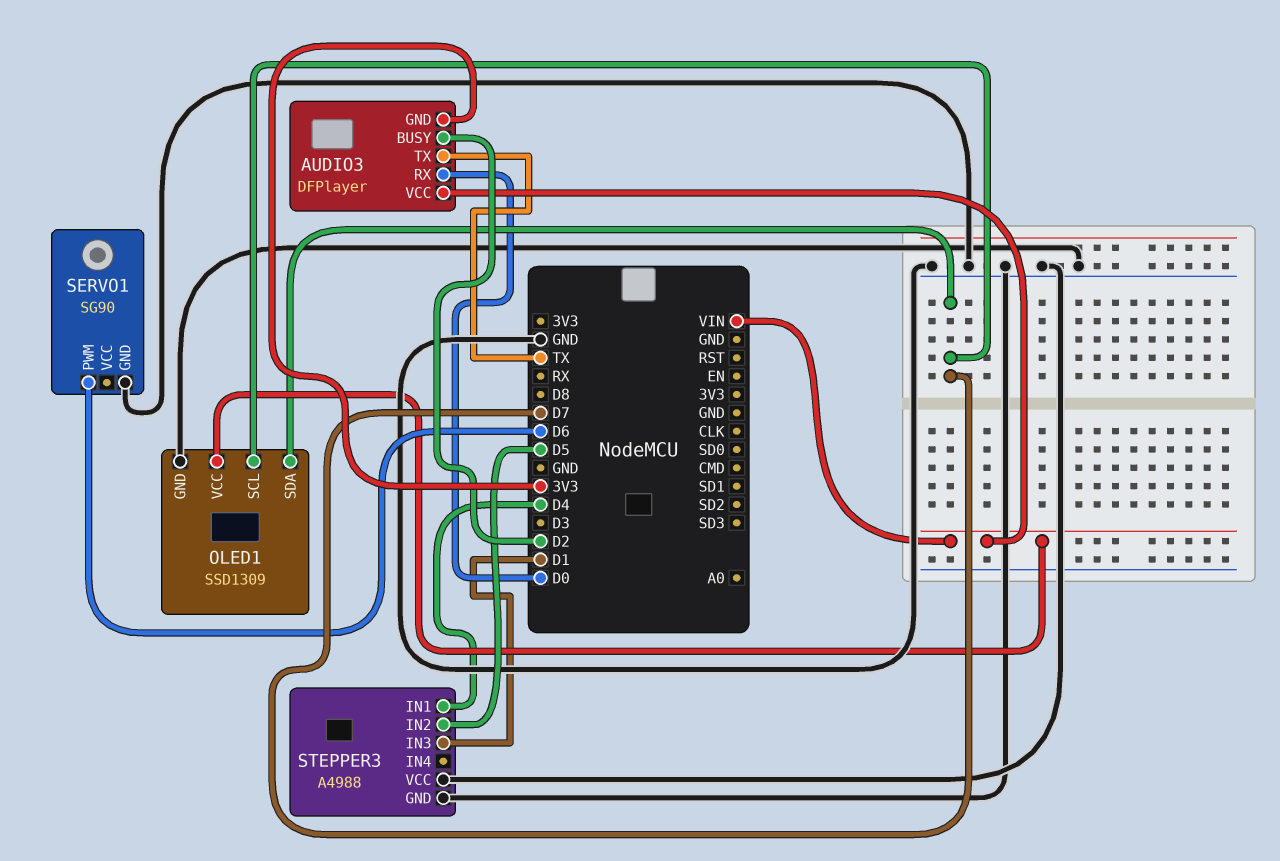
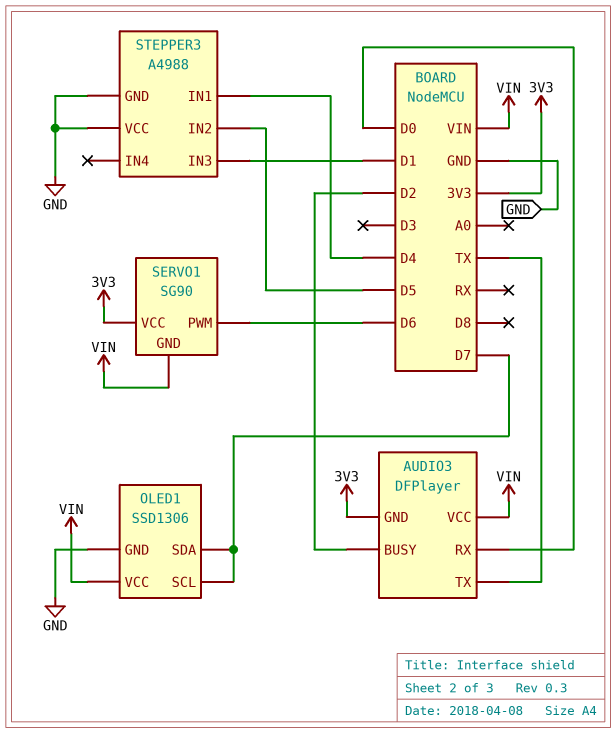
OLED1: SSD1309 -> SSD1306
SERVO1 pin GND: GND -> VIN
SERVO1 pin VCC: none -> 3V3

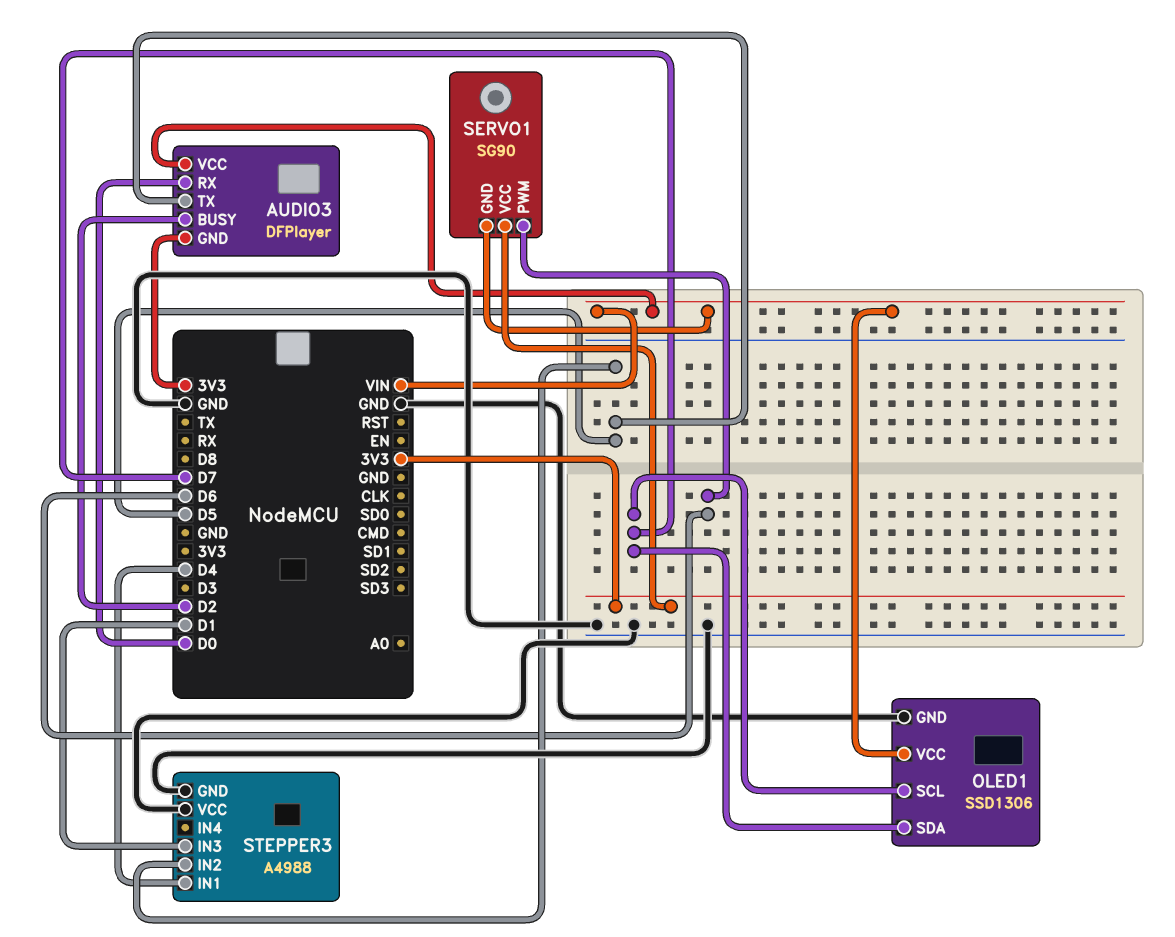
AUDIO3 pin TX: TX -> D5

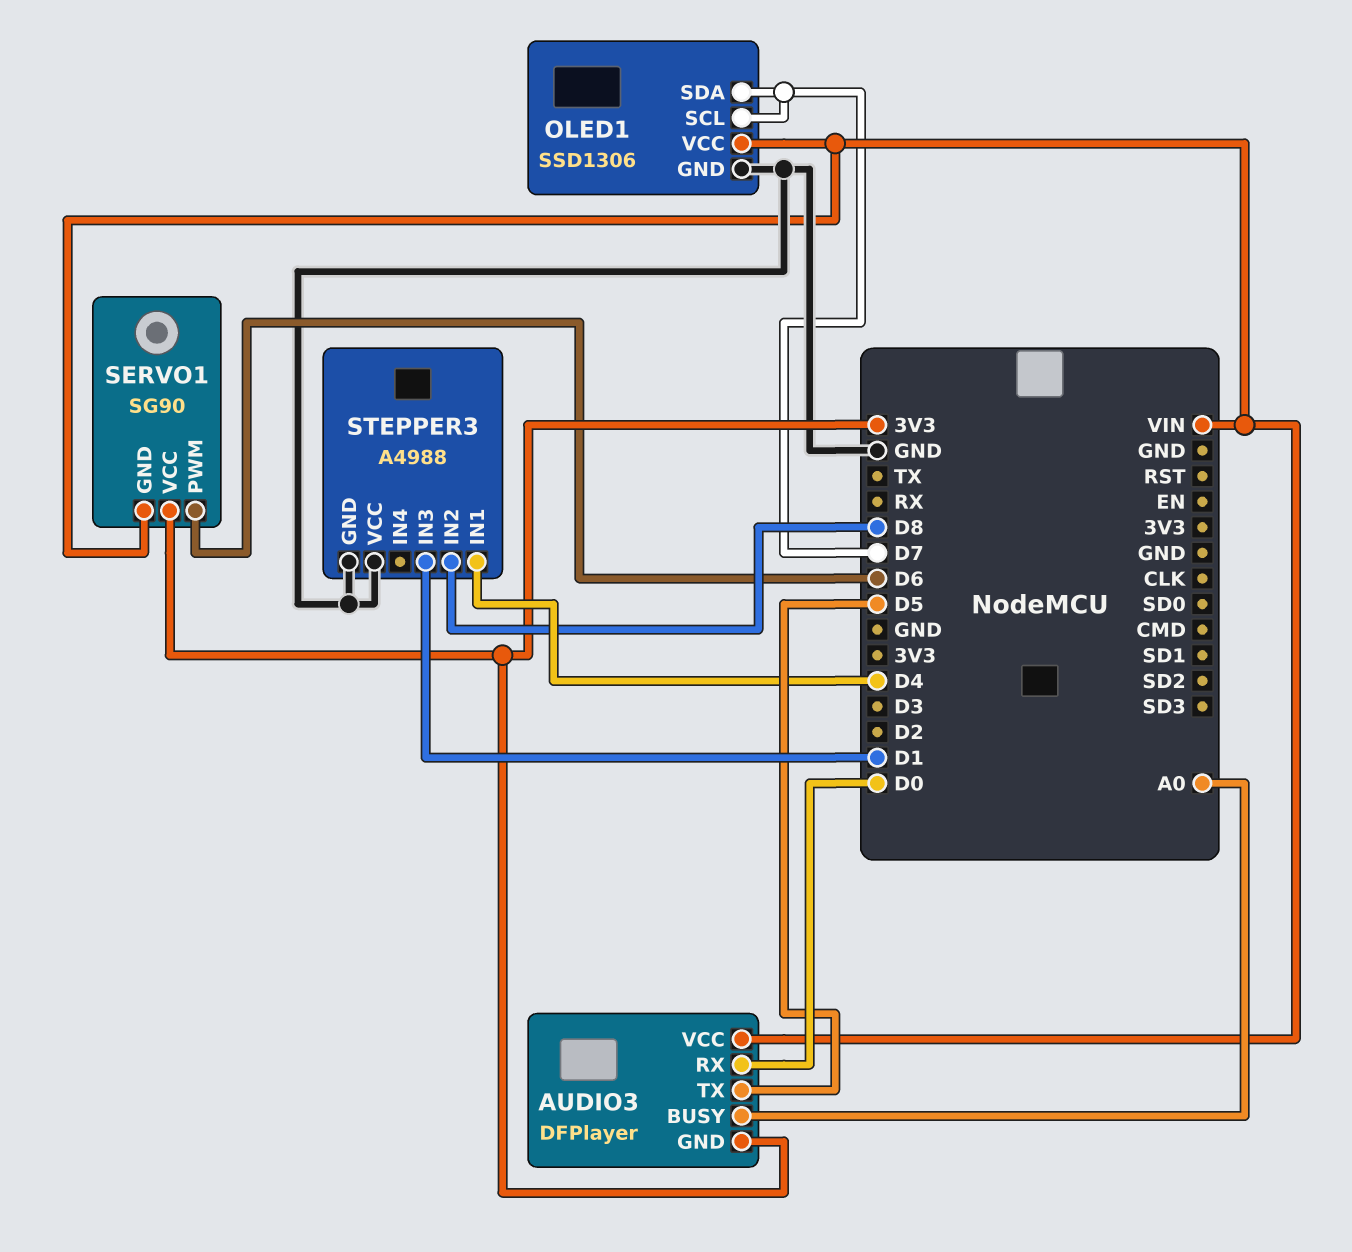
AUDIO3 pin BUSY: D2 -> A0
STEPPER3 pin IN2: D5 -> D8

